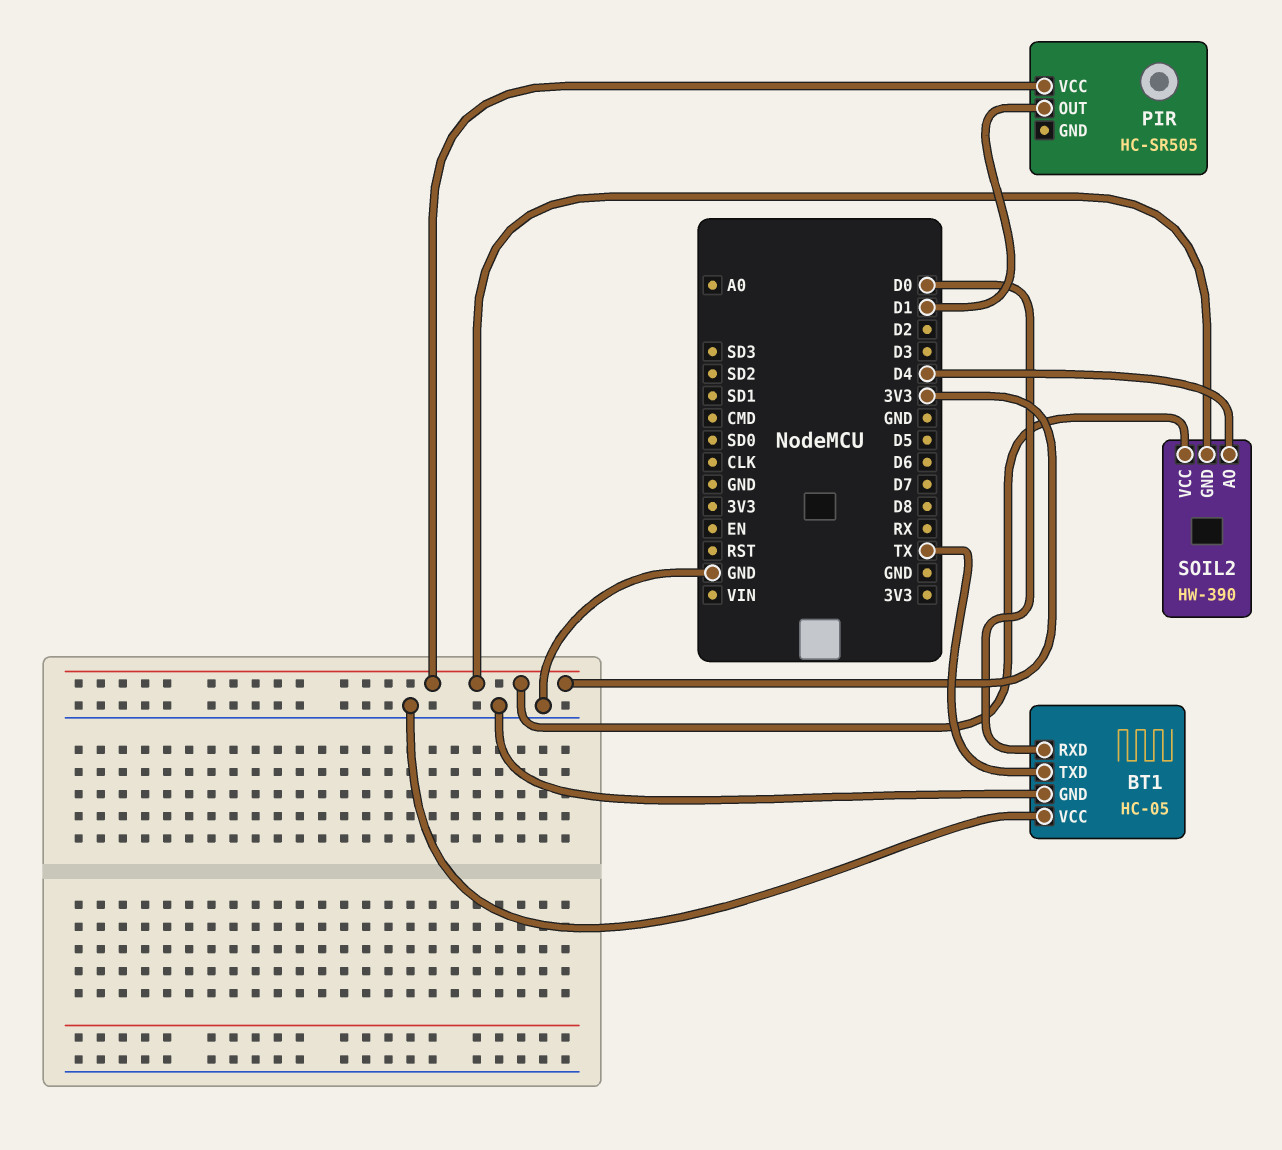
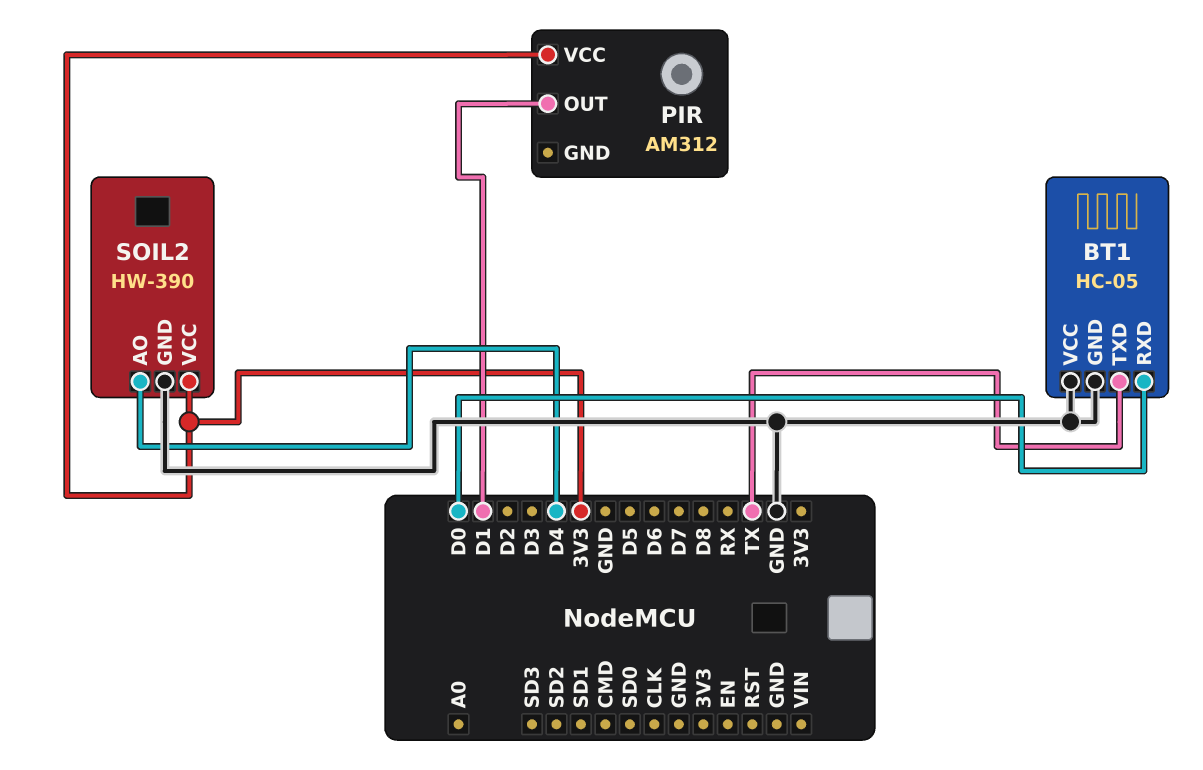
PIR: HC-SR505 -> AM312
SOIL2 pin GND: 3V3 -> GND

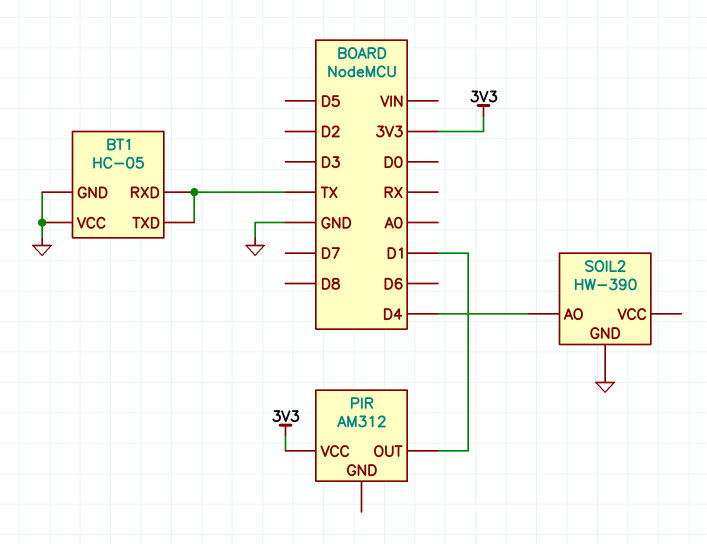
BT1 pin RXD: D0 -> TX
SOIL2 pin VCC: 3V3 -> none

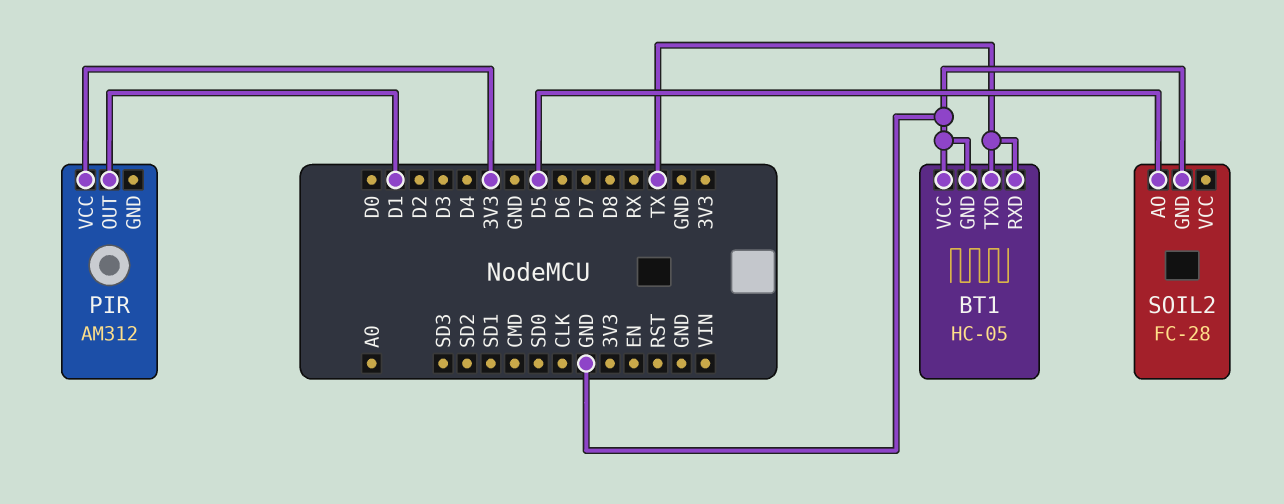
SOIL2: HW-390 -> FC-28
SOIL2 pin AO: D4 -> D5

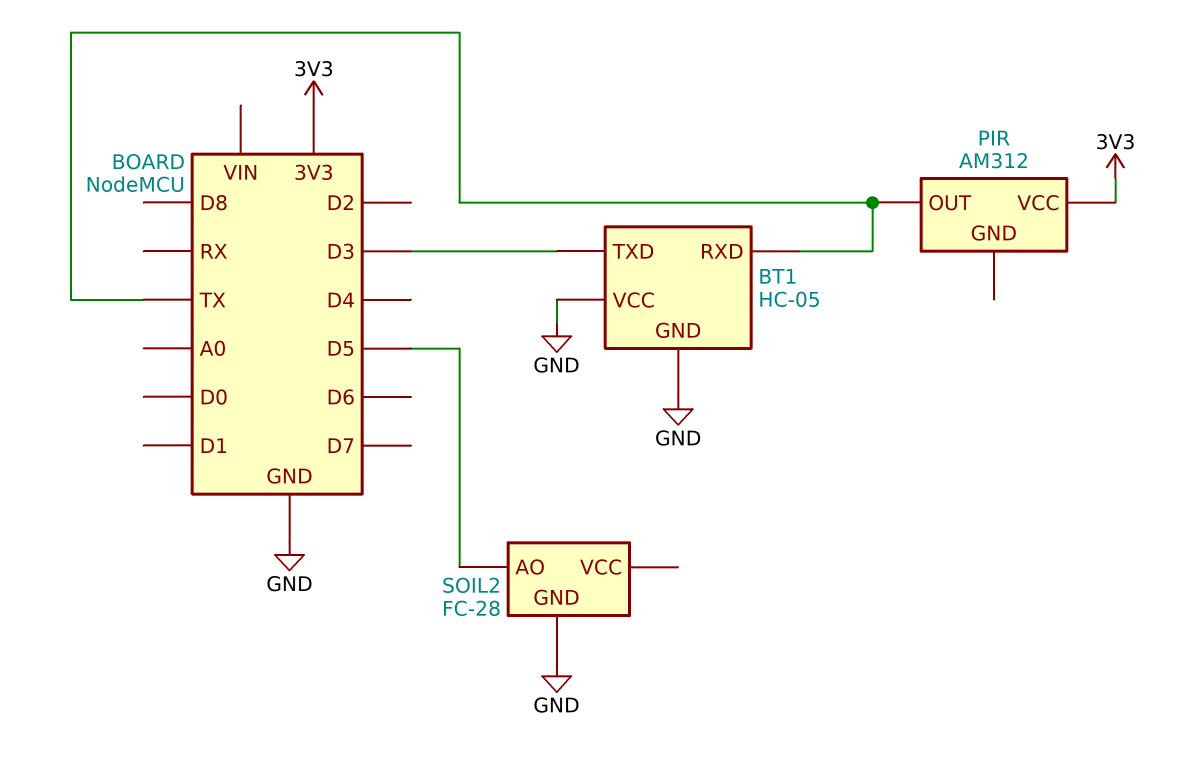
BT1 pin TXD: TX -> D3
PIR pin OUT: D1 -> TX

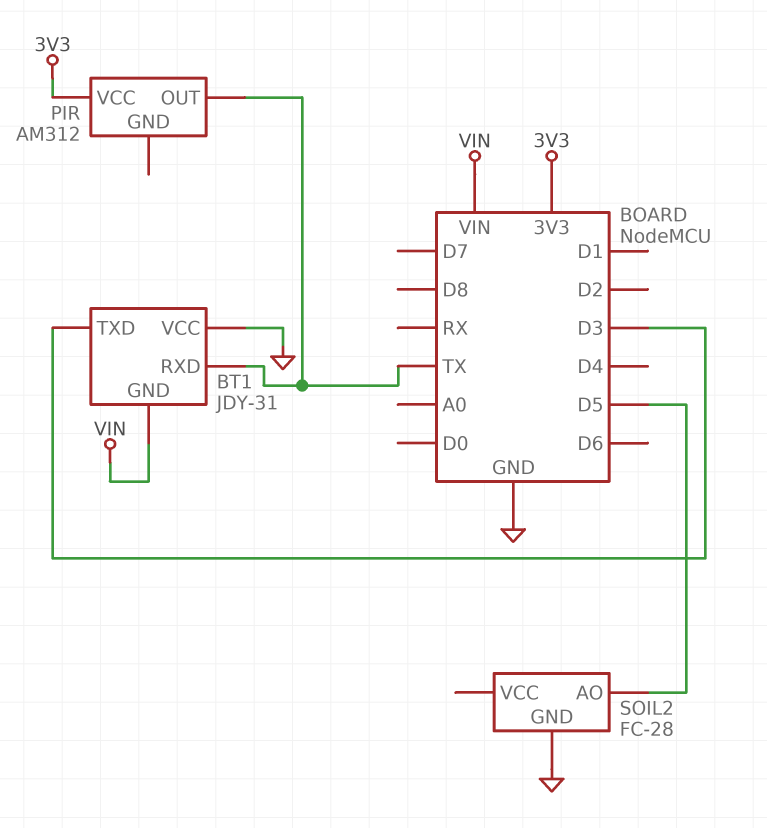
BT1: HC-05 -> JDY-31
BT1 pin GND: GND -> VIN

